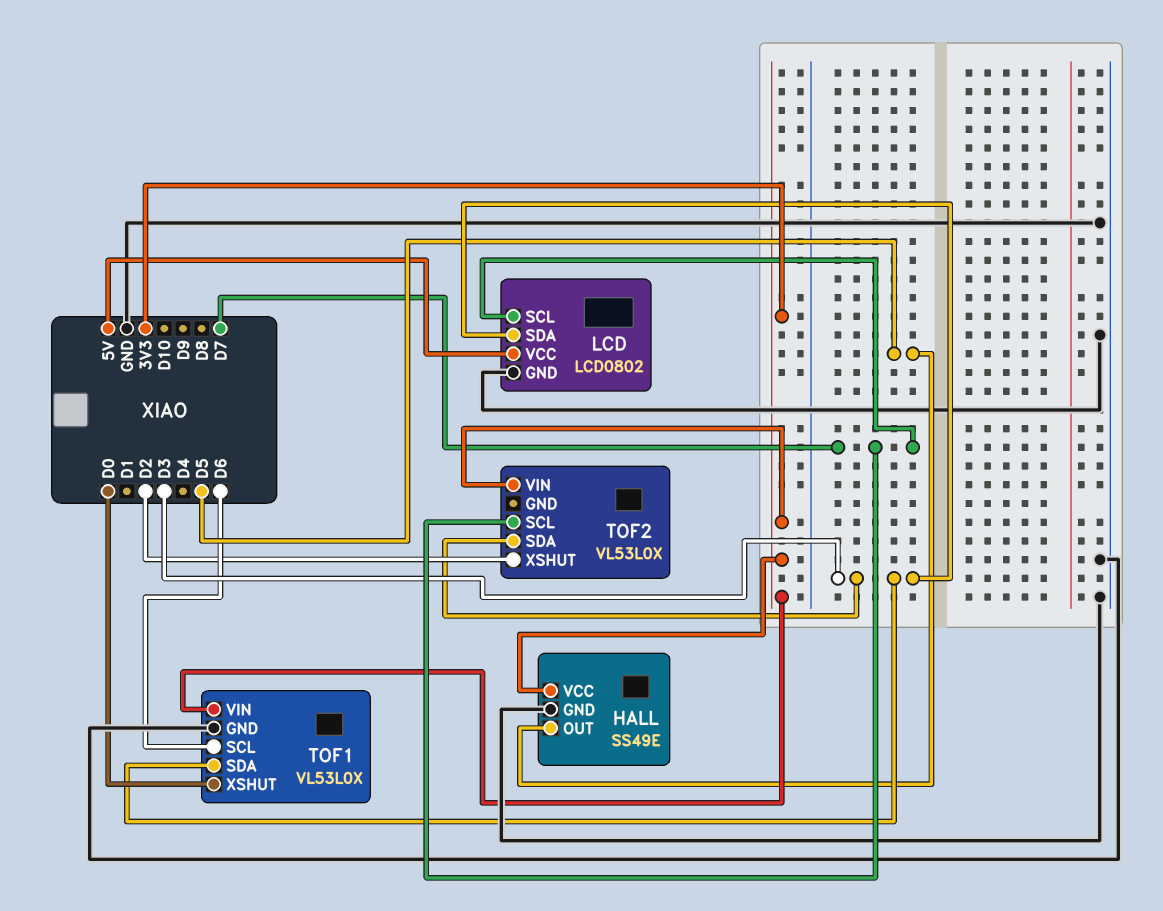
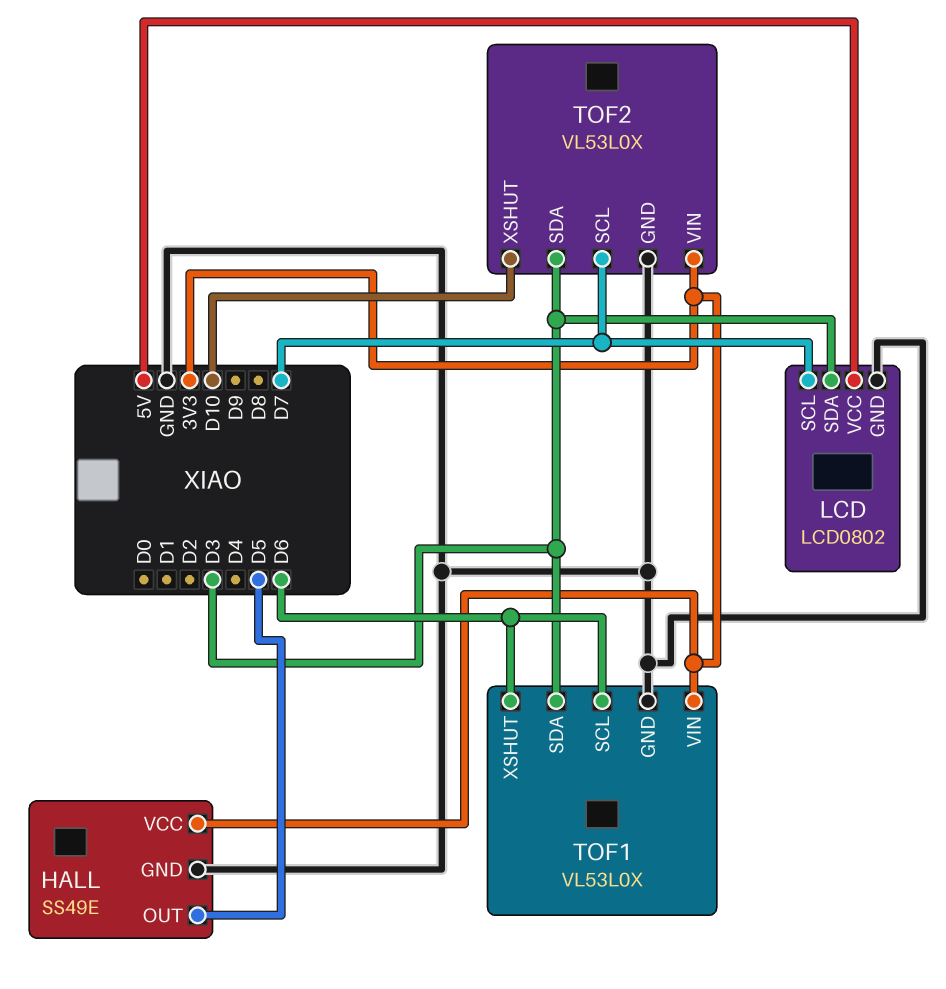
TOF1 pin XSHUT: D0 -> D6
TOF2 pin GND: none -> GND
TOF2 pin XSHUT: D2 -> D10

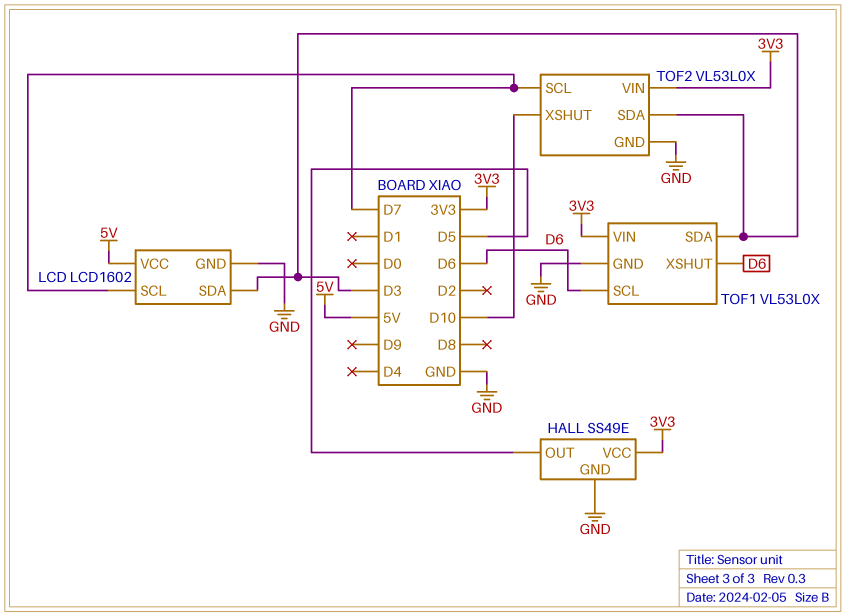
LCD: LCD0802 -> LCD1602

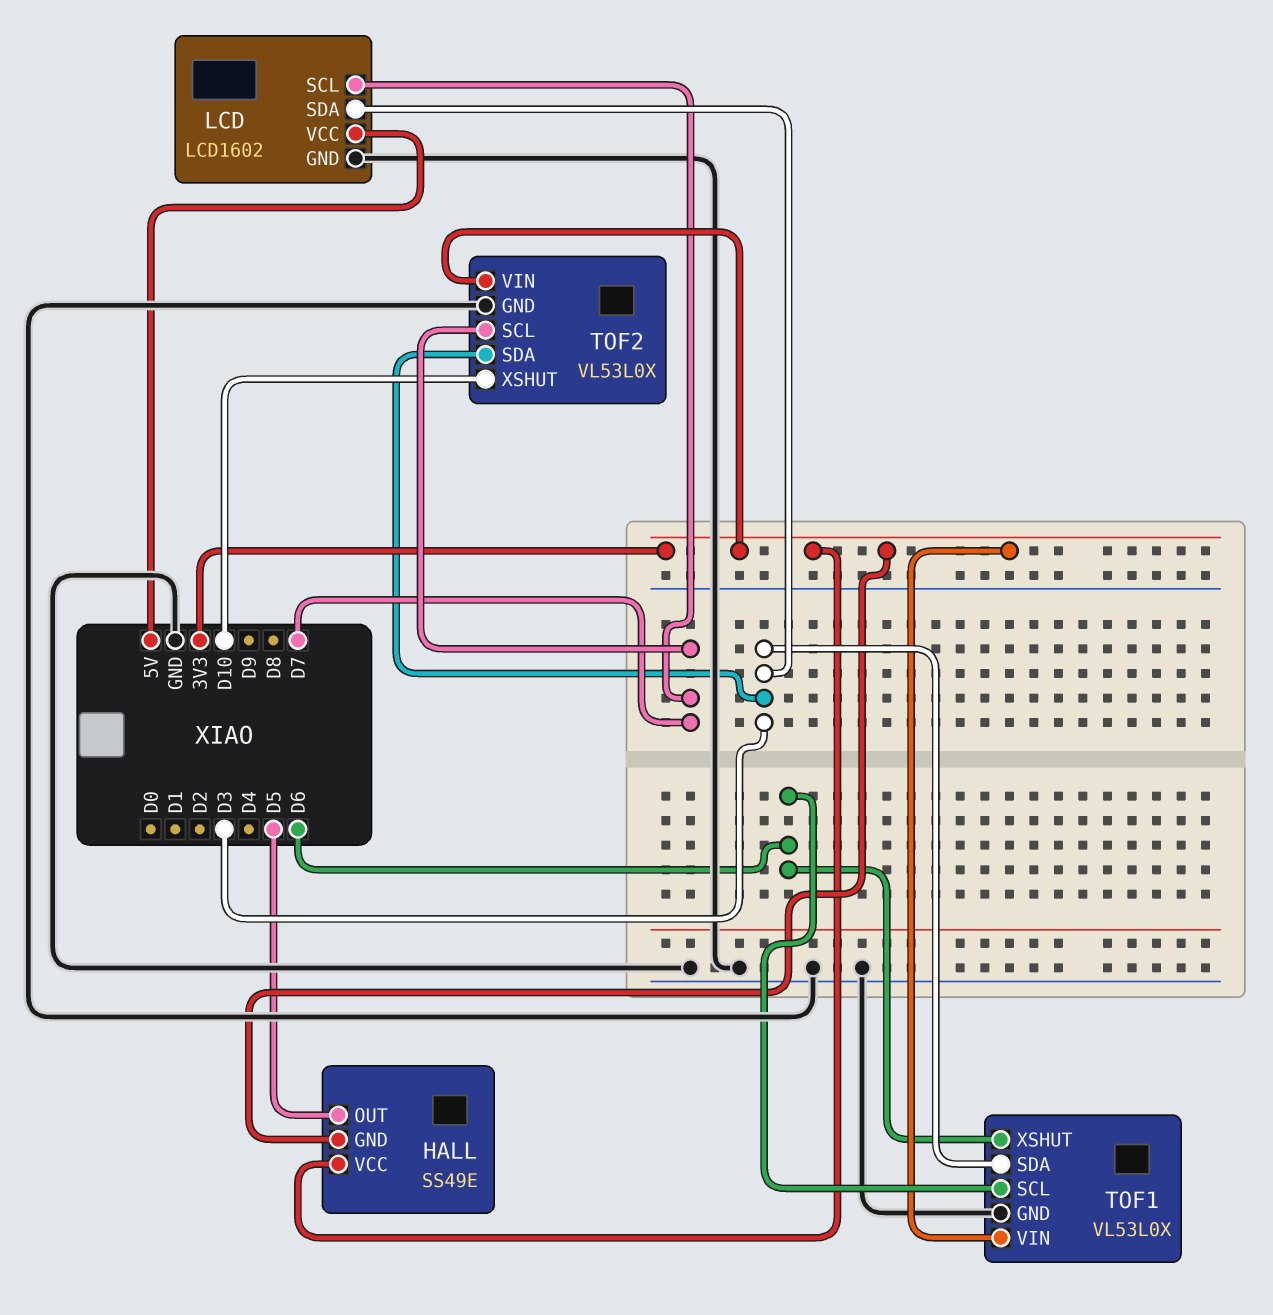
HALL pin GND: GND -> 3V3

